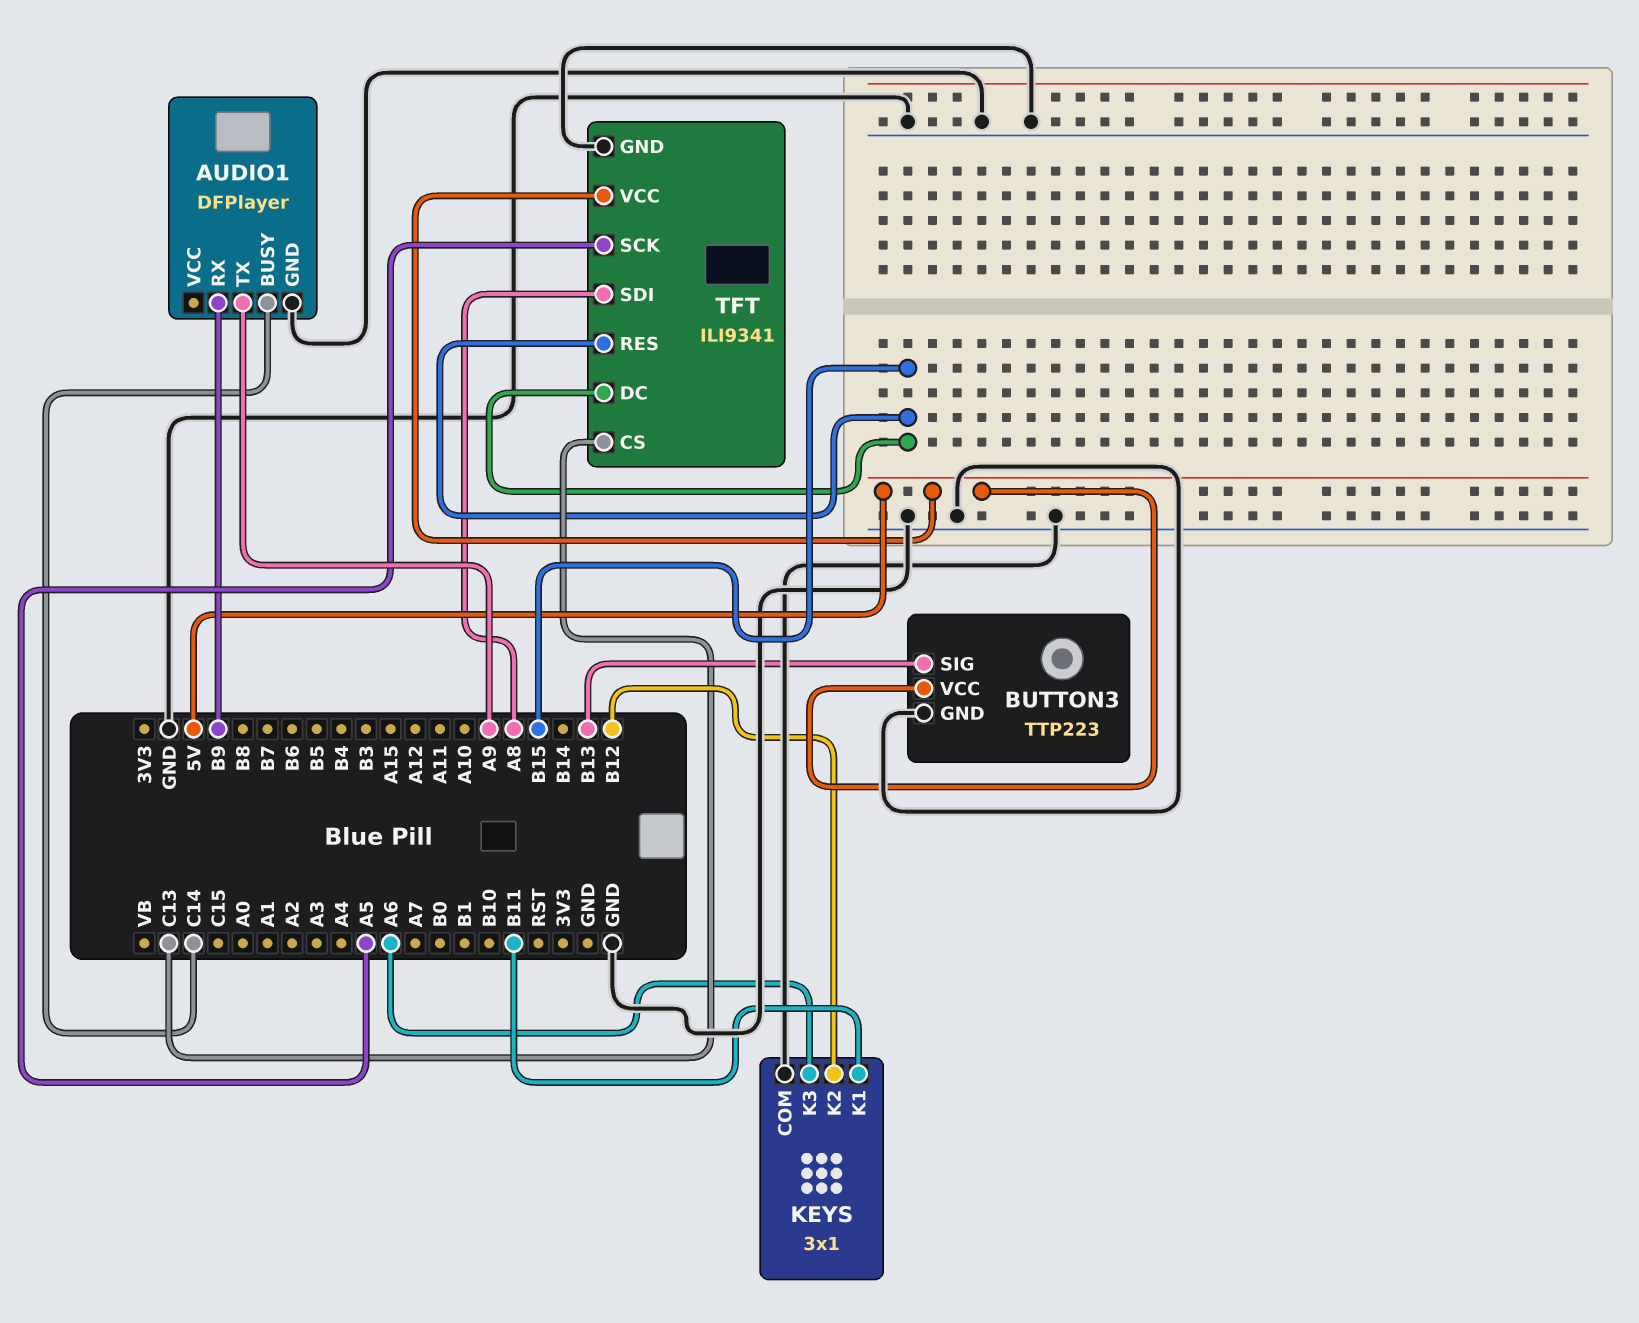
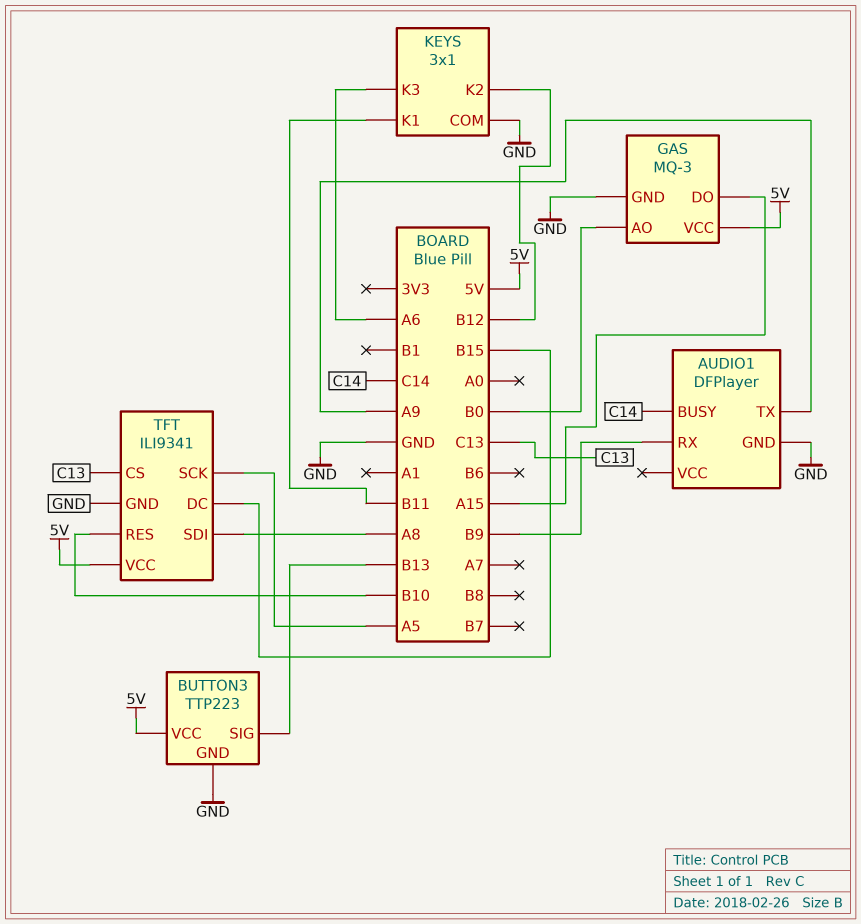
GAS: none -> MQ-3
GAS pin AO: none -> B0
GAS pin DO: none -> A15
GAS pin GND: none -> GND
GAS pin VCC: none -> 5V
TFT pin RES: B15 -> B10

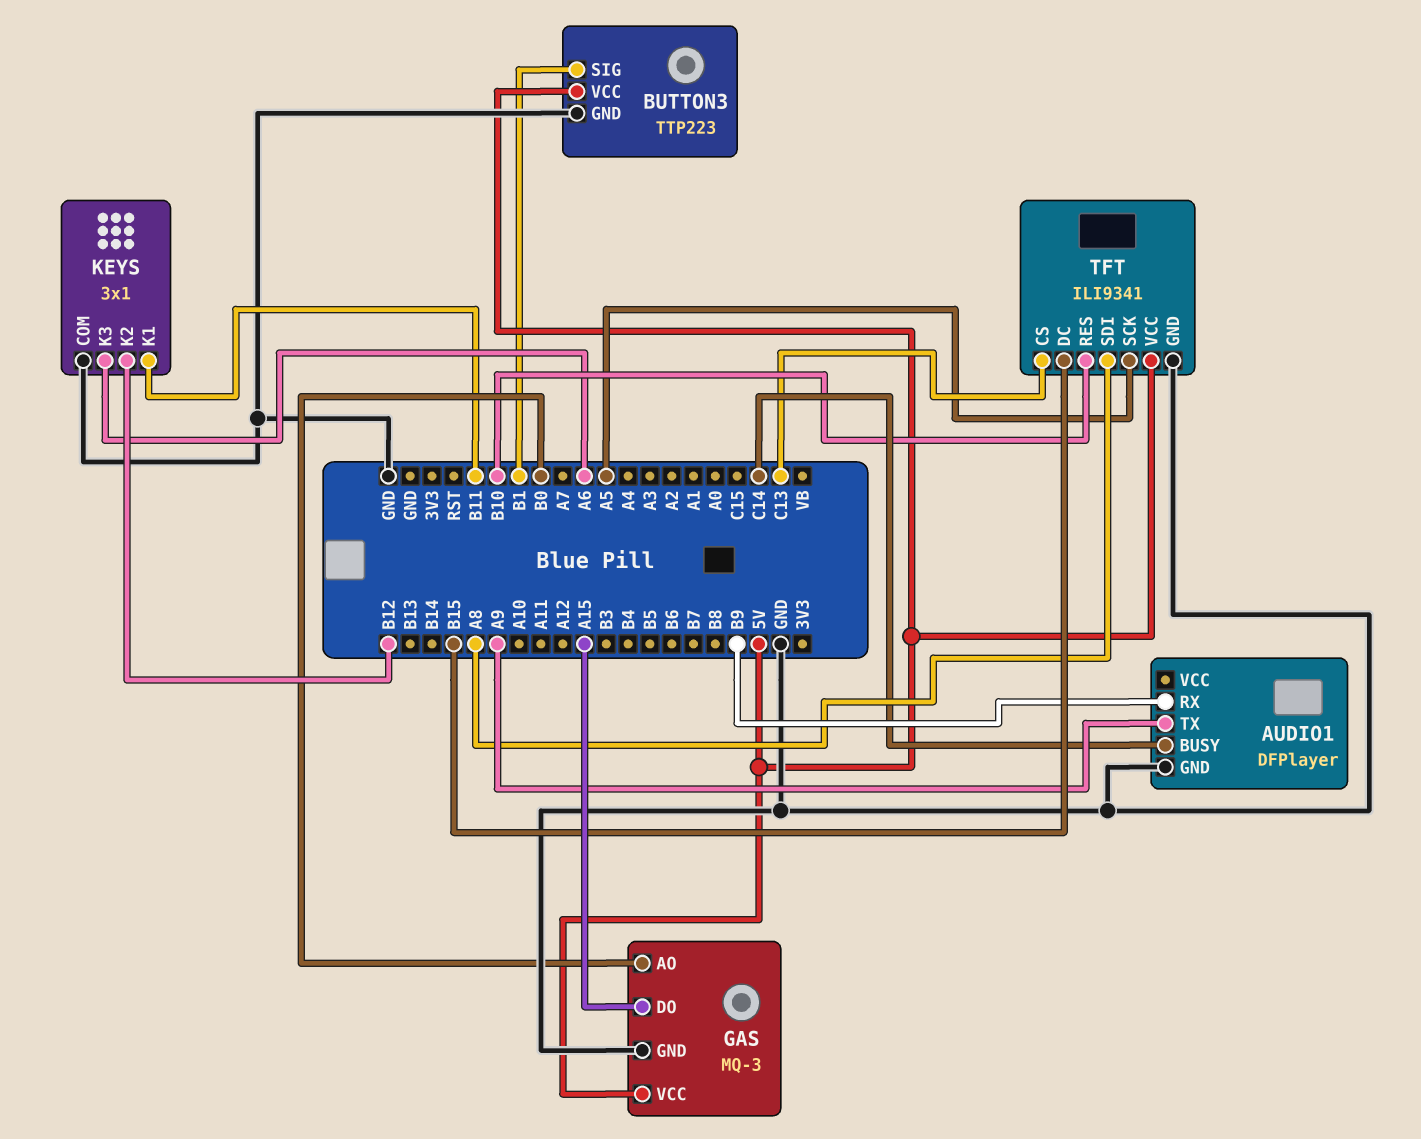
BUTTON3 pin SIG: B13 -> B1

